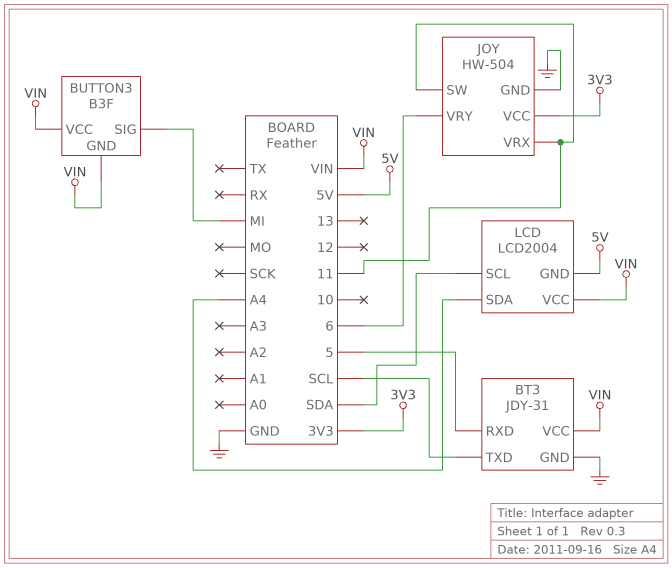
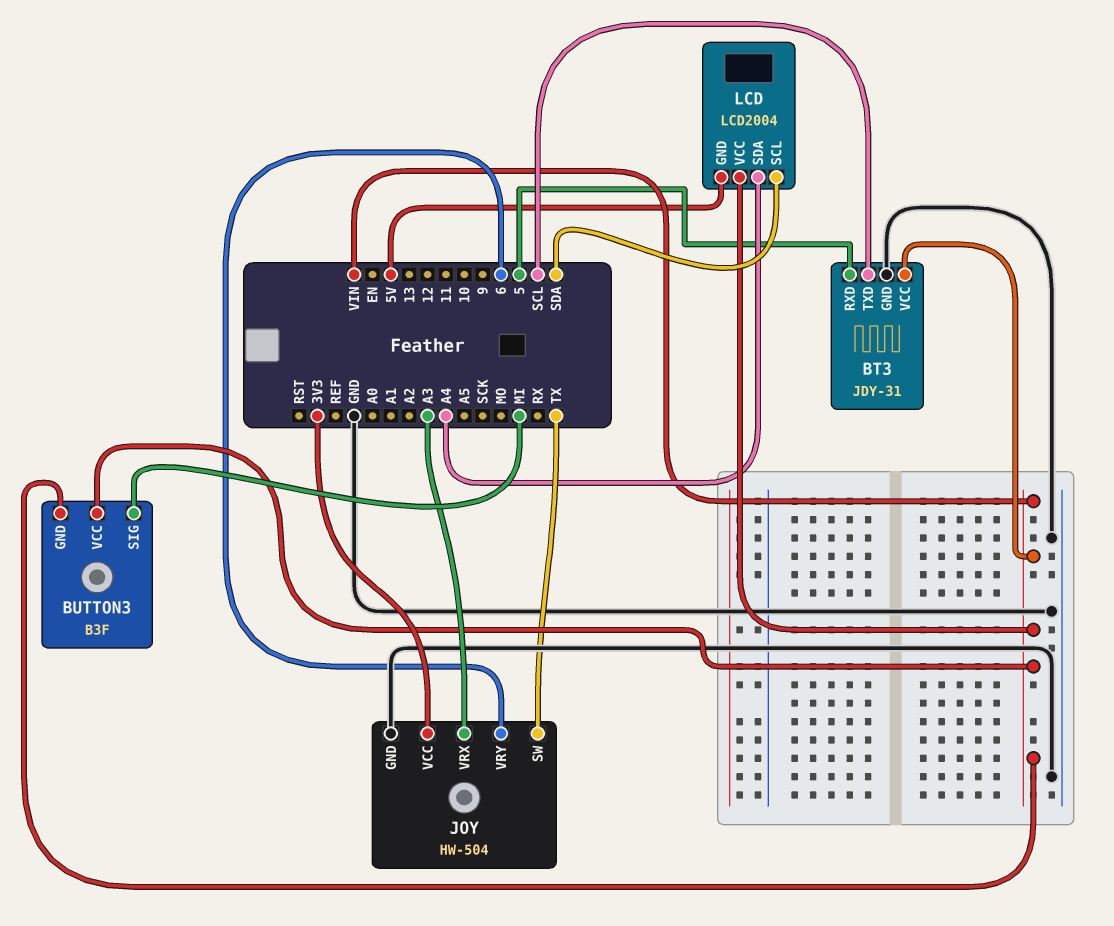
JOY pin SW: 11 -> TX
JOY pin VRX: 11 -> A3

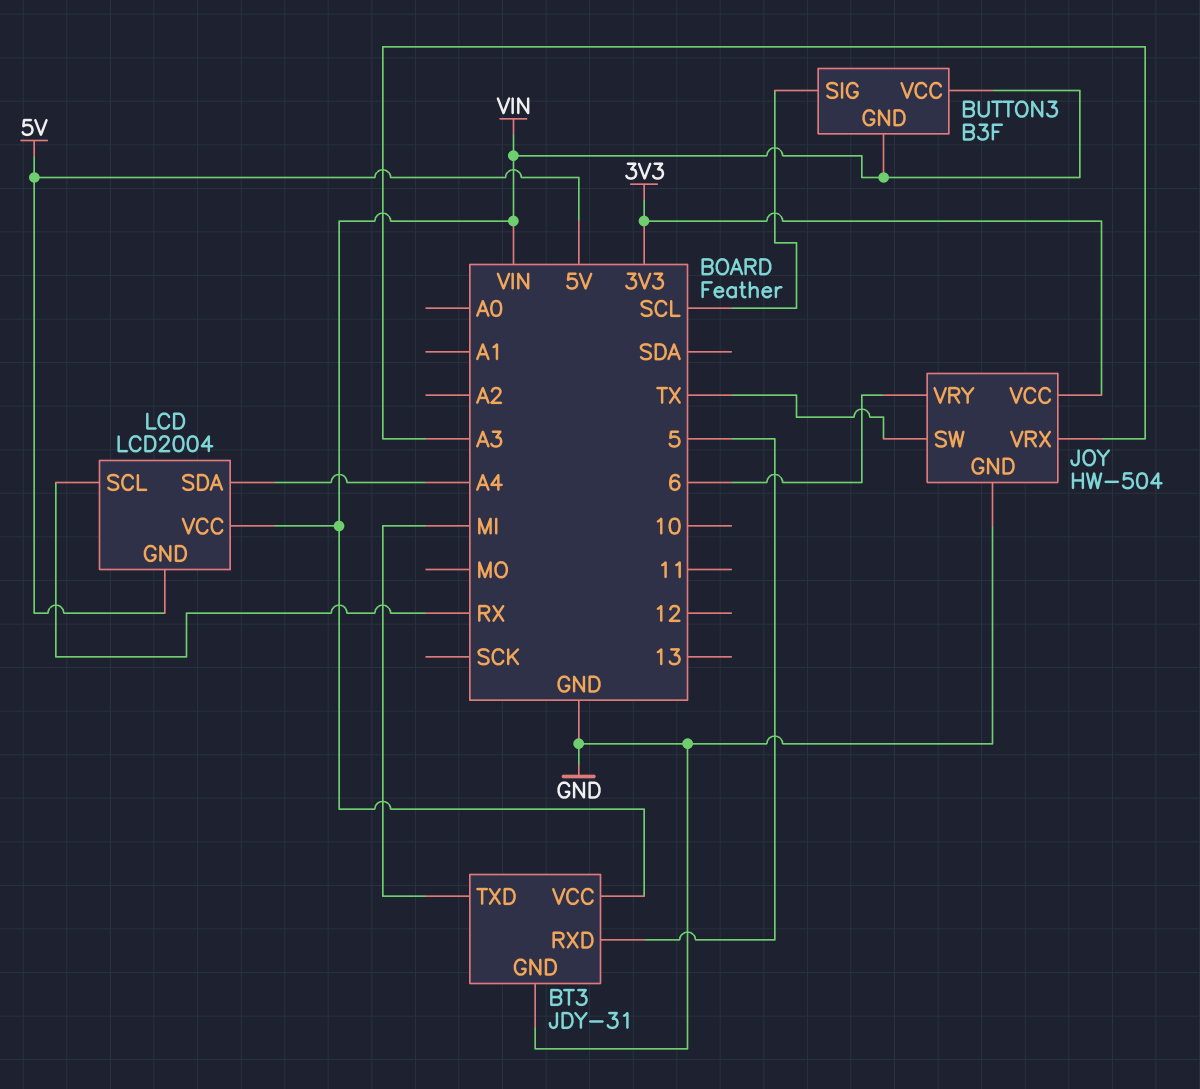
BT3 pin TXD: SCL -> MI
BUTTON3 pin SIG: MI -> SCL
LCD pin SCL: SDA -> RX

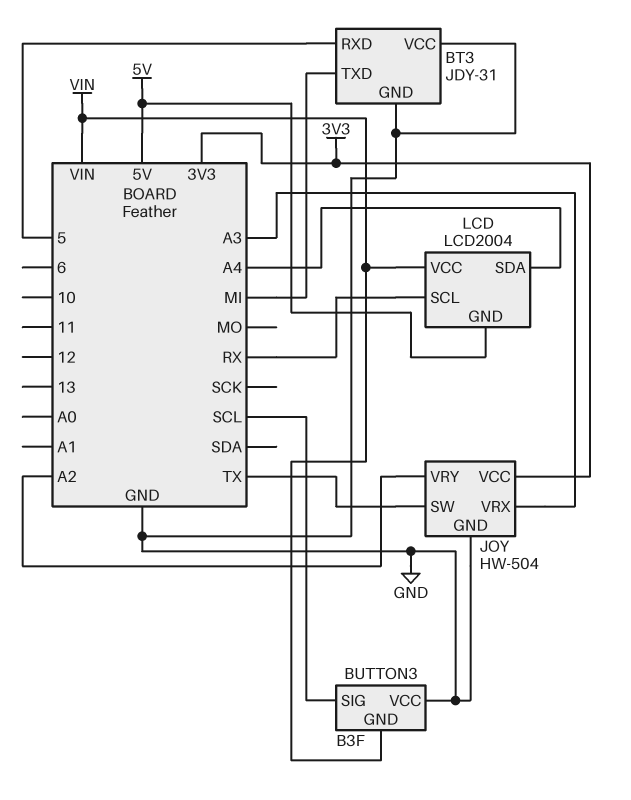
BT3 pin VCC: VIN -> GND
BUTTON3 pin VCC: VIN -> GND
JOY pin VRY: 6 -> A2

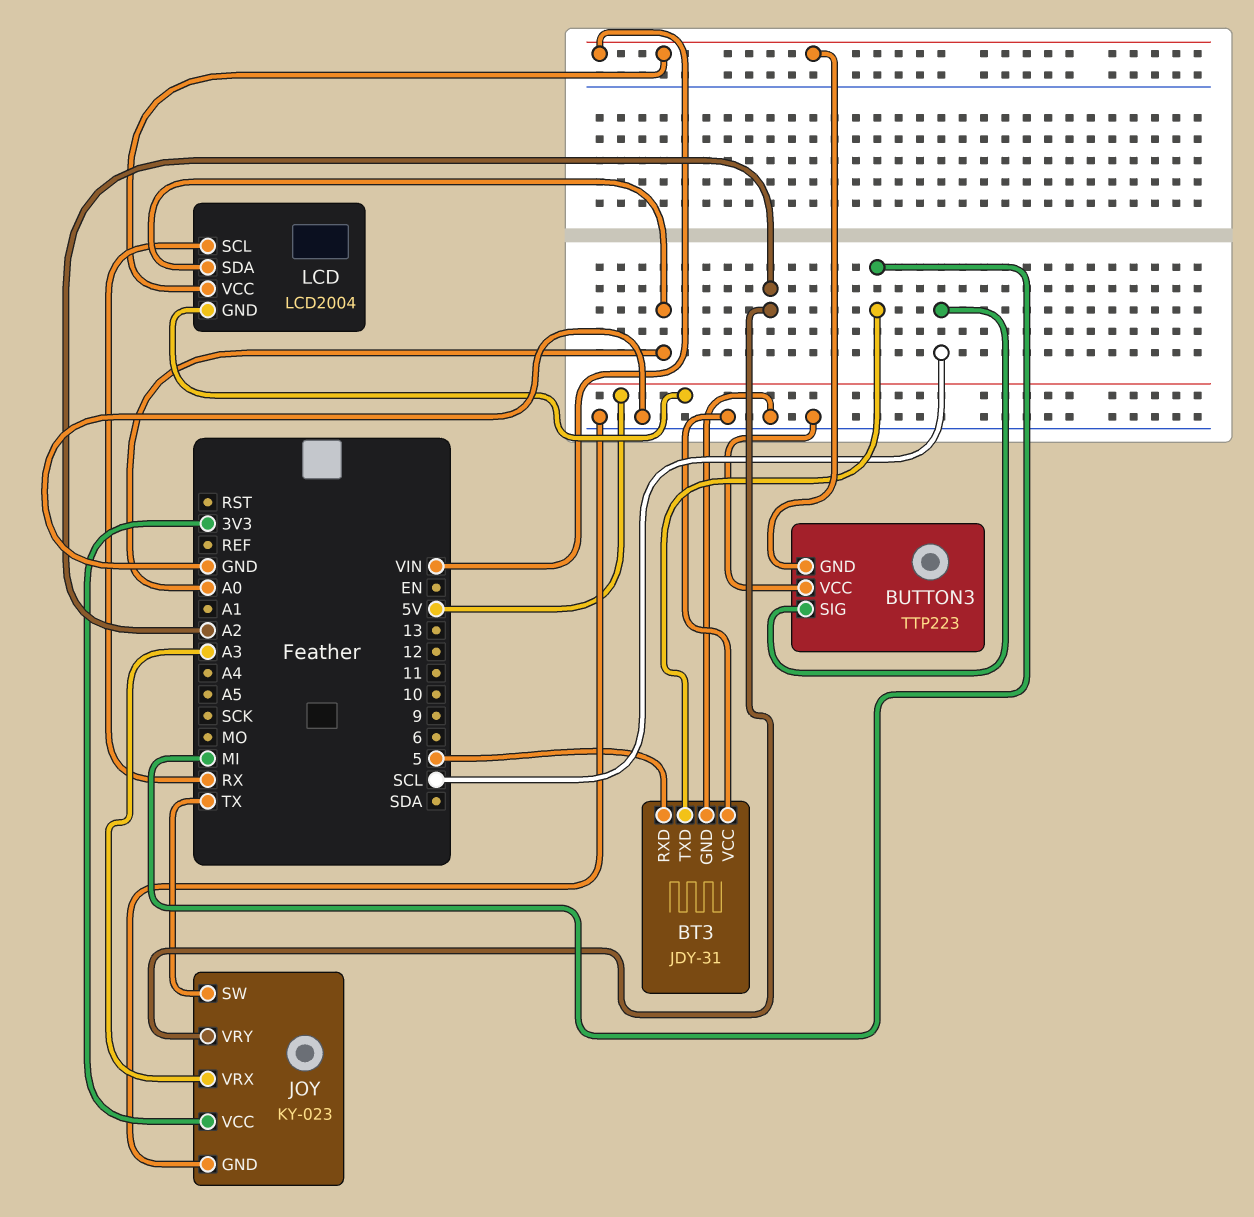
BUTTON3: B3F -> TTP223
JOY: HW-504 -> KY-023
LCD pin SDA: A4 -> A0

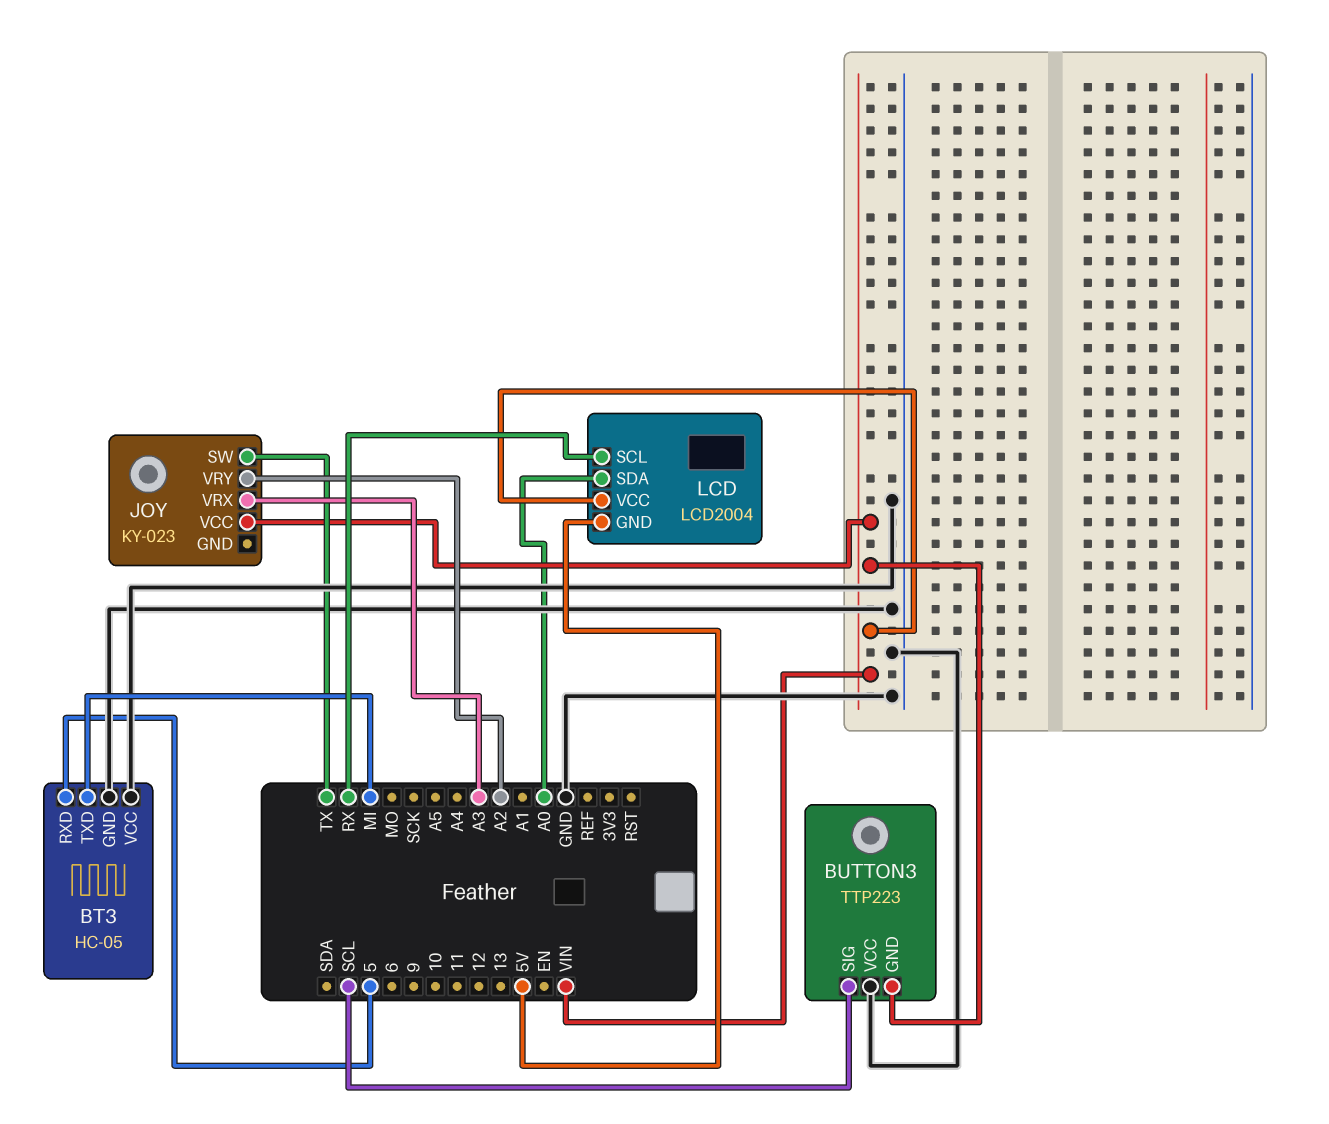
BT3: JDY-31 -> HC-05
JOY pin GND: GND -> none
JOY pin VCC: 3V3 -> VIN

